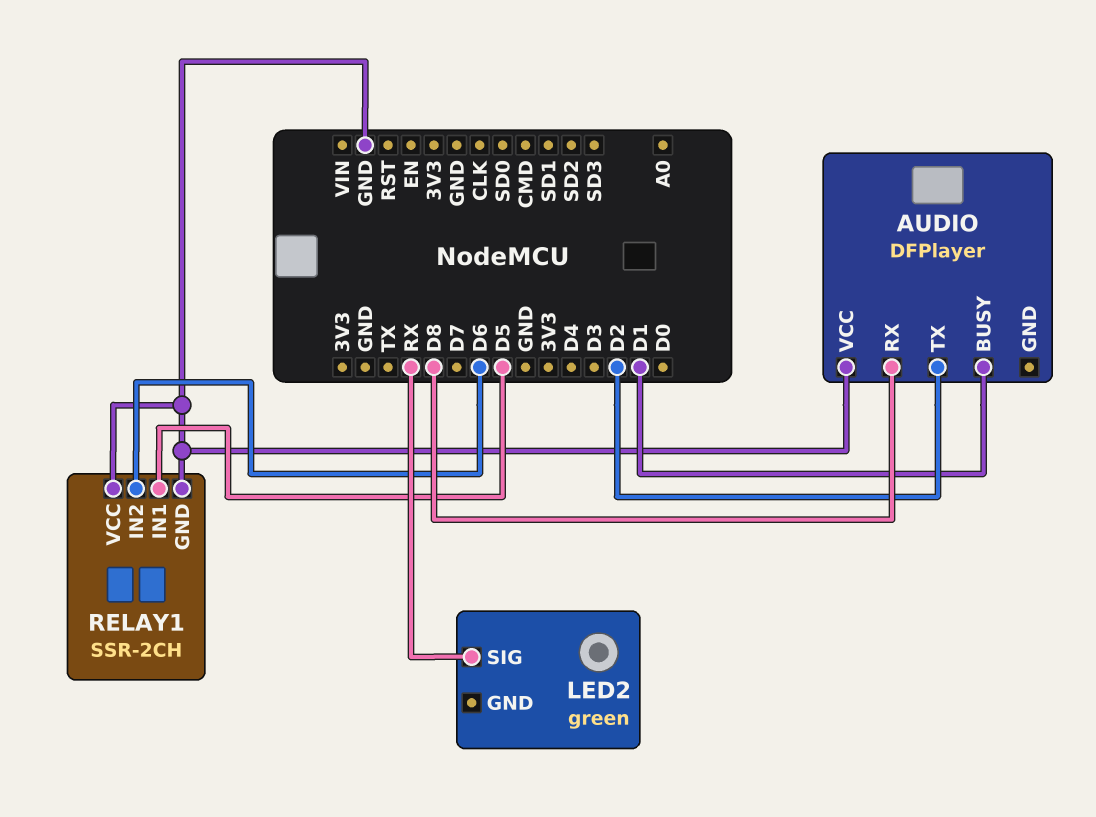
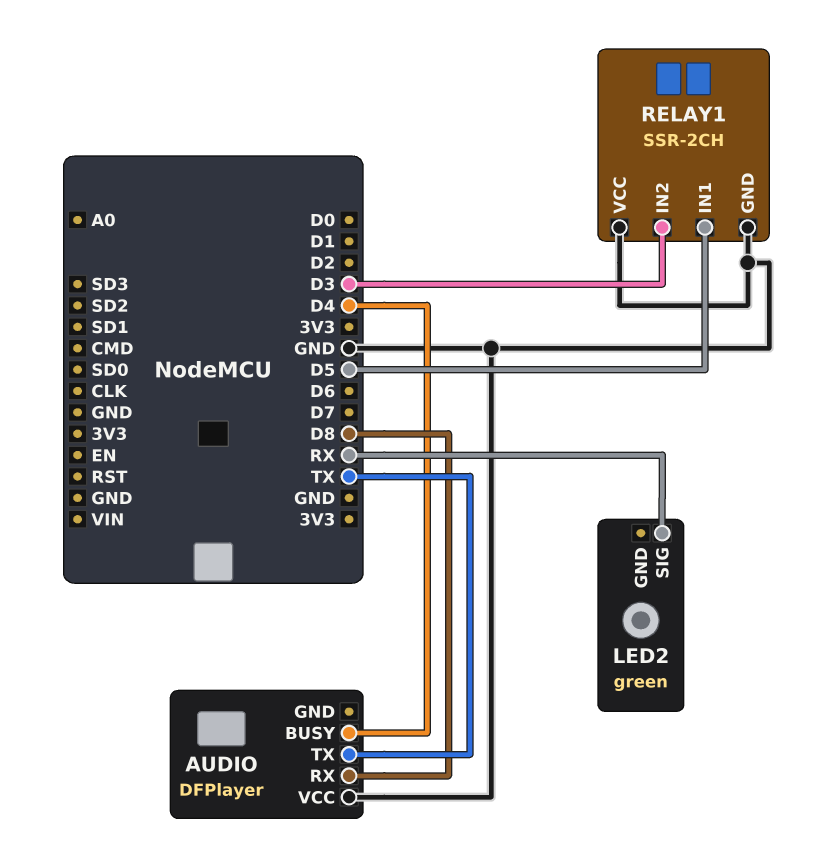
AUDIO pin BUSY: D1 -> D4
AUDIO pin TX: D2 -> TX
RELAY1 pin IN2: D6 -> D3

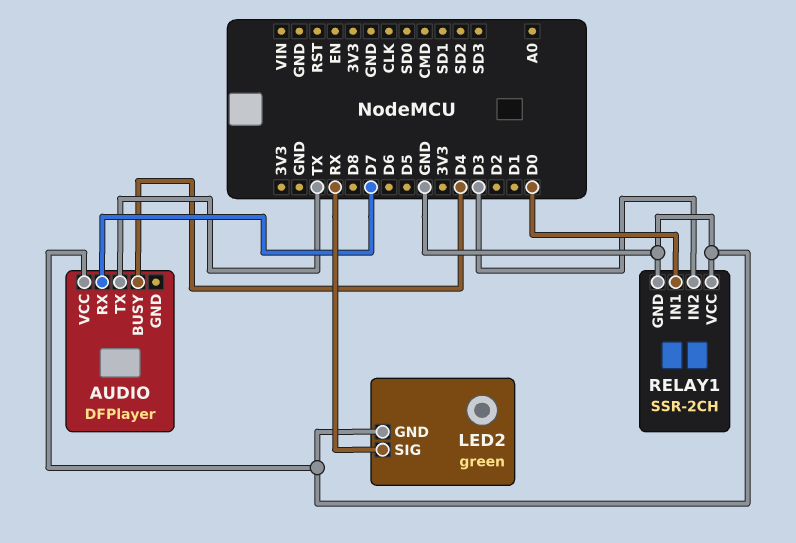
AUDIO pin RX: D8 -> D7
LED2 pin GND: none -> GND
RELAY1 pin IN1: D5 -> D0

